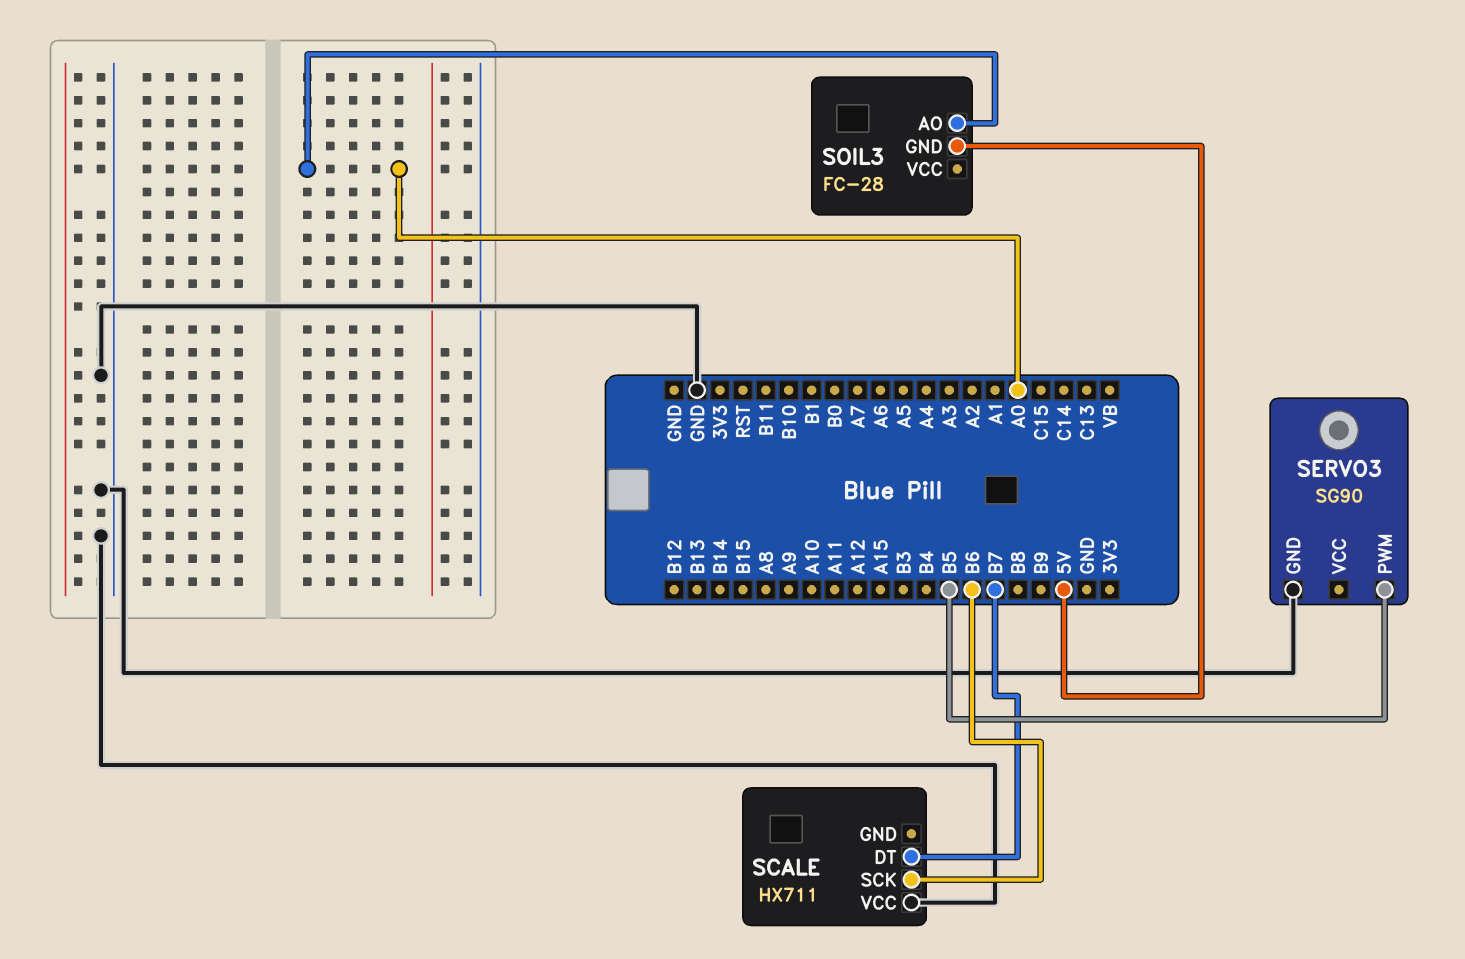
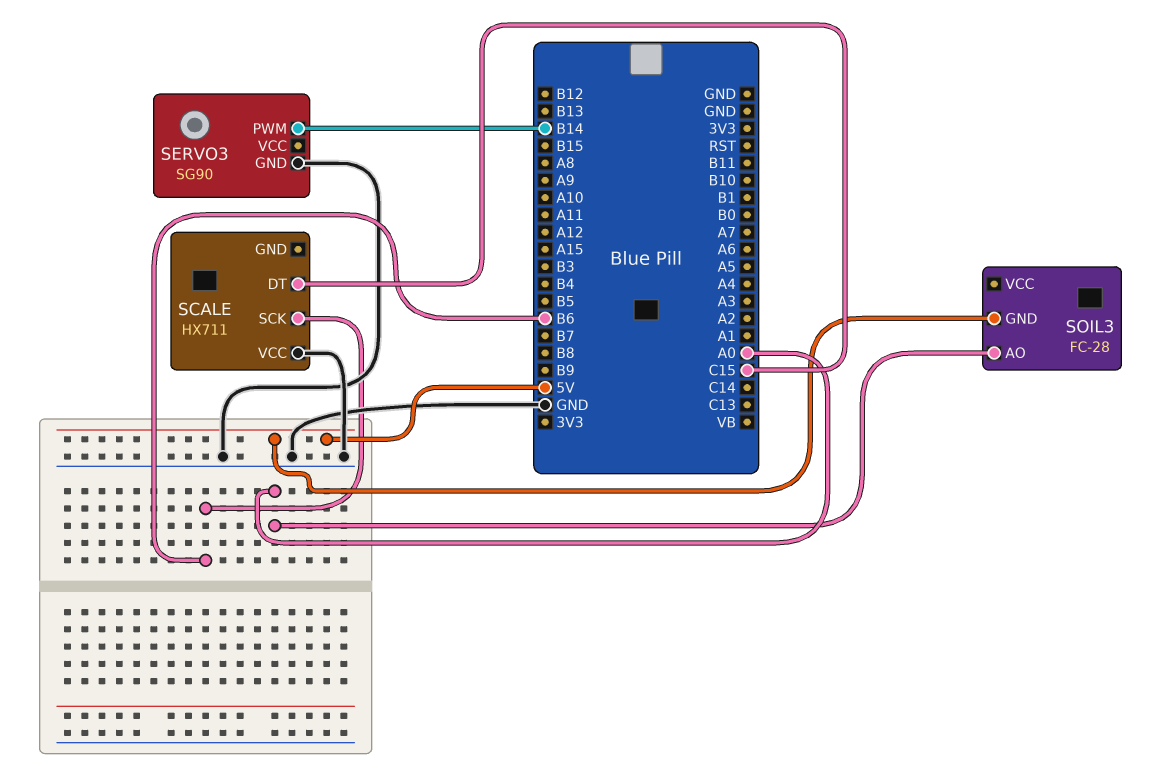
SCALE pin DT: B7 -> C15
SERVO3 pin PWM: B5 -> B14

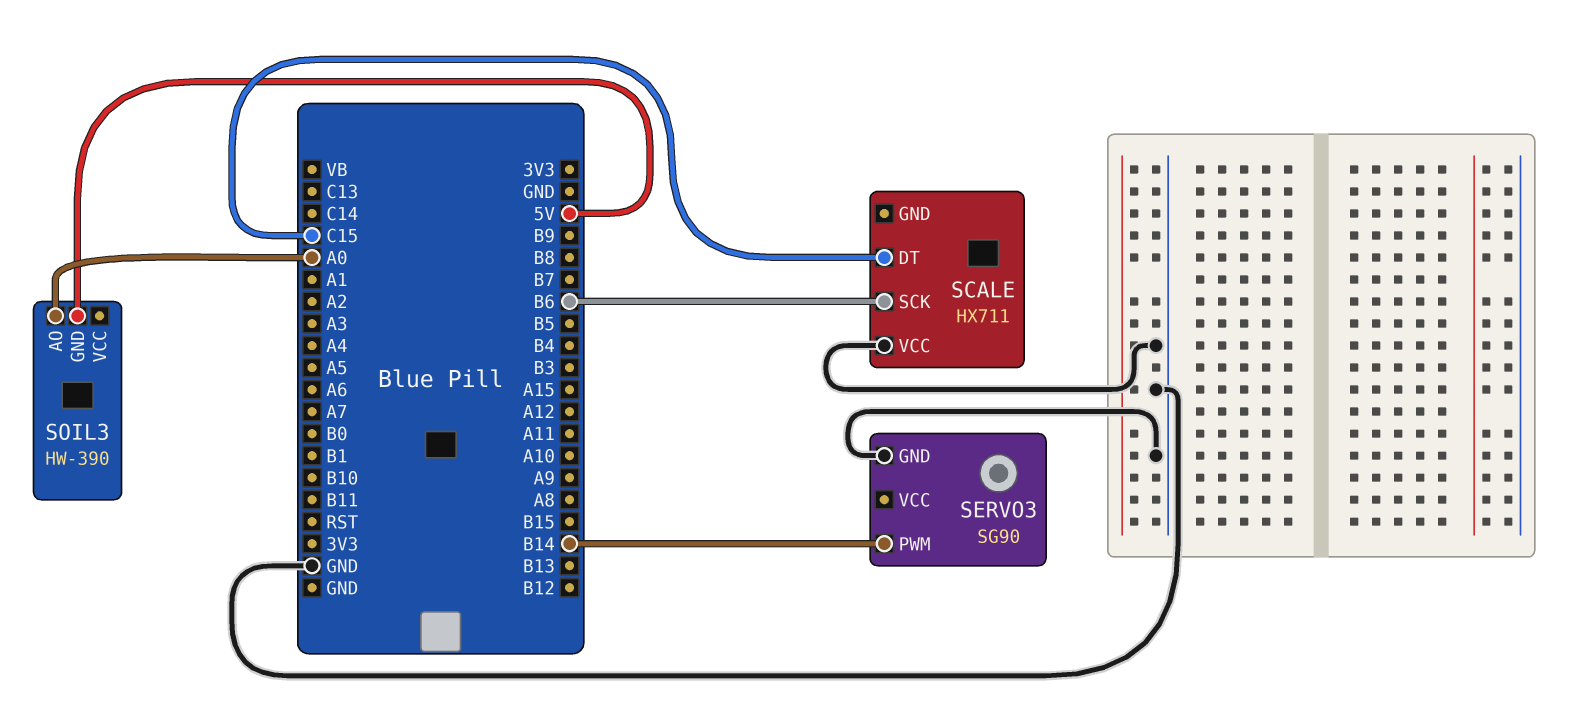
SOIL3: FC-28 -> HW-390

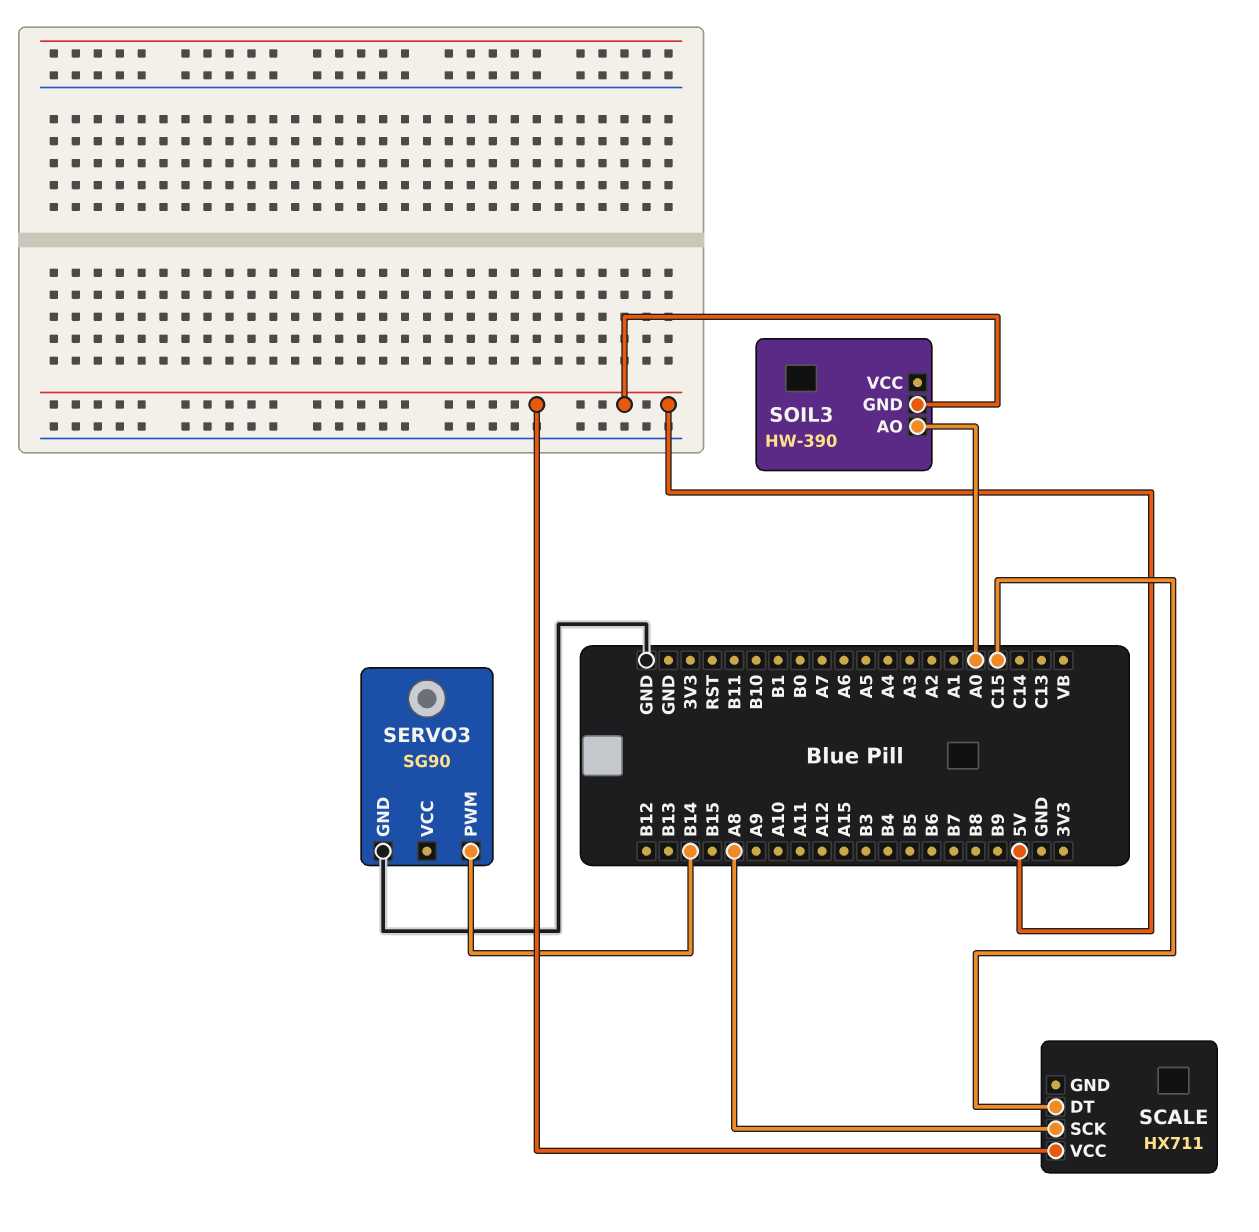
SCALE pin SCK: B6 -> A8
SCALE pin VCC: GND -> 5V

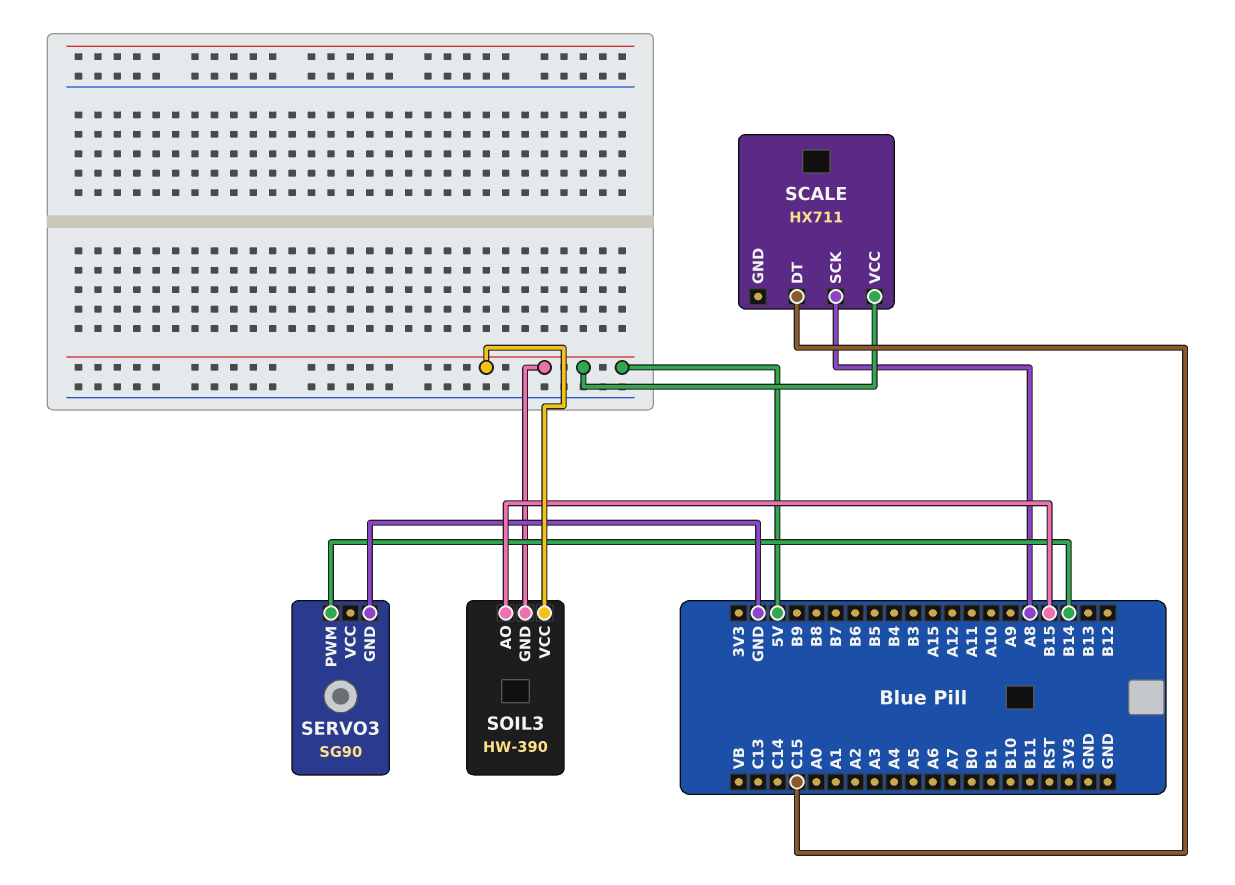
SOIL3 pin AO: A0 -> B15
SOIL3 pin VCC: none -> 5V

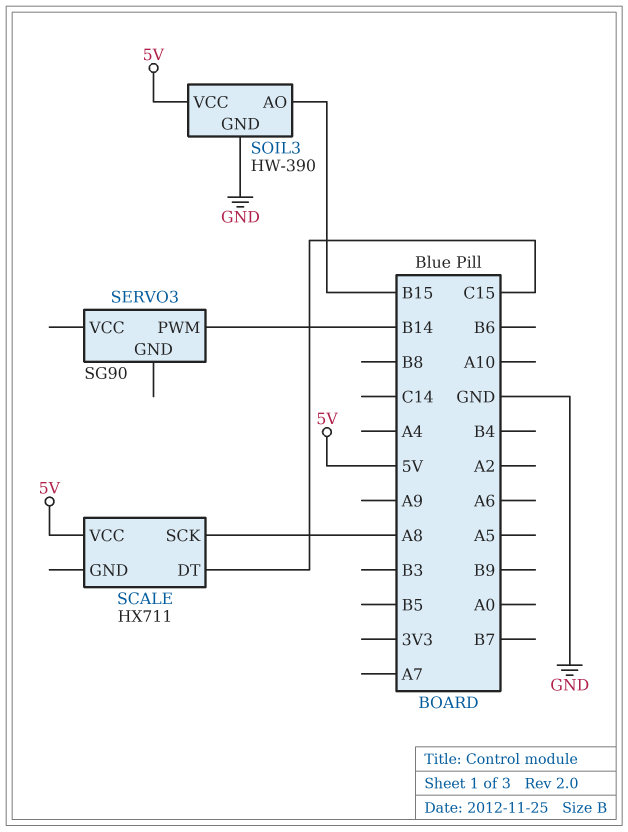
SERVO3 pin GND: GND -> none
SOIL3 pin GND: 5V -> GND

